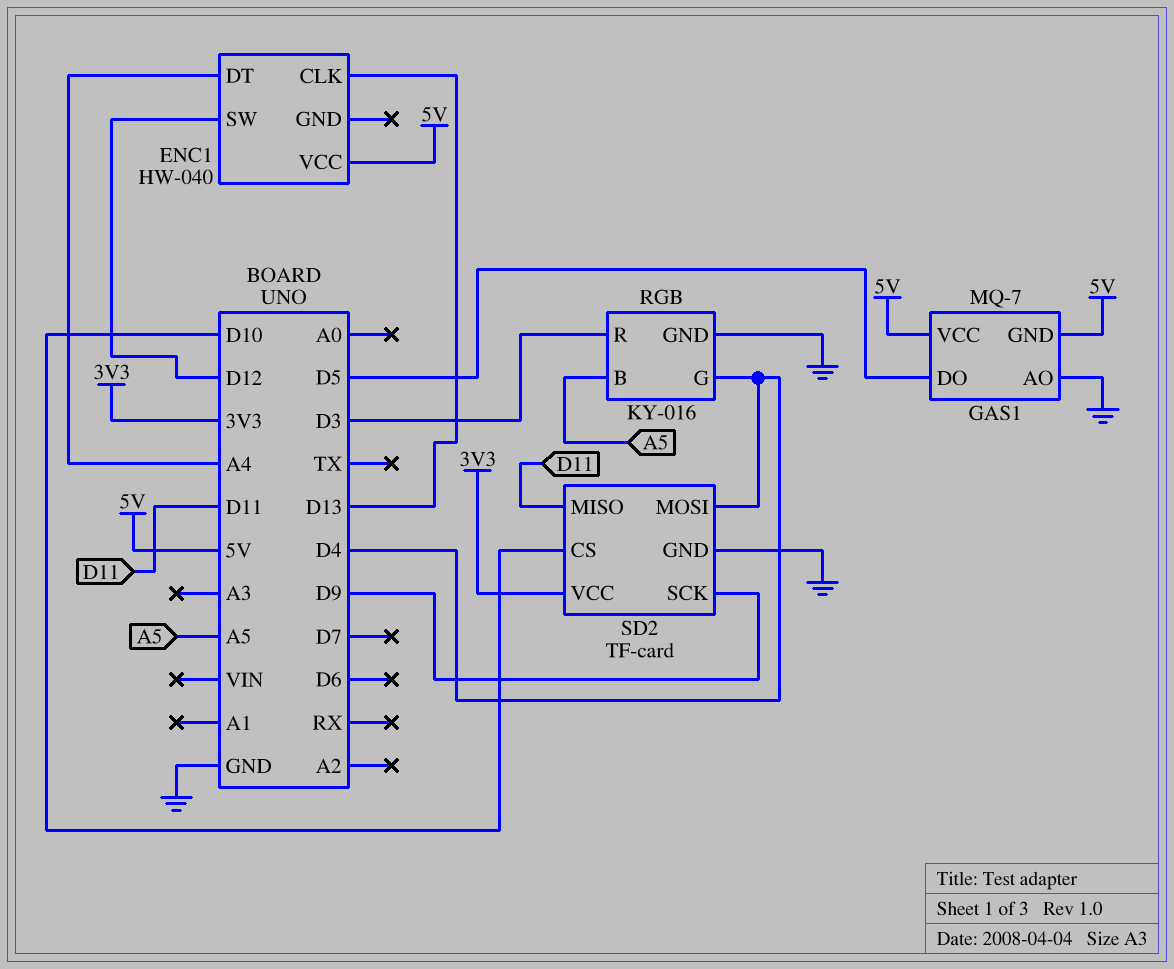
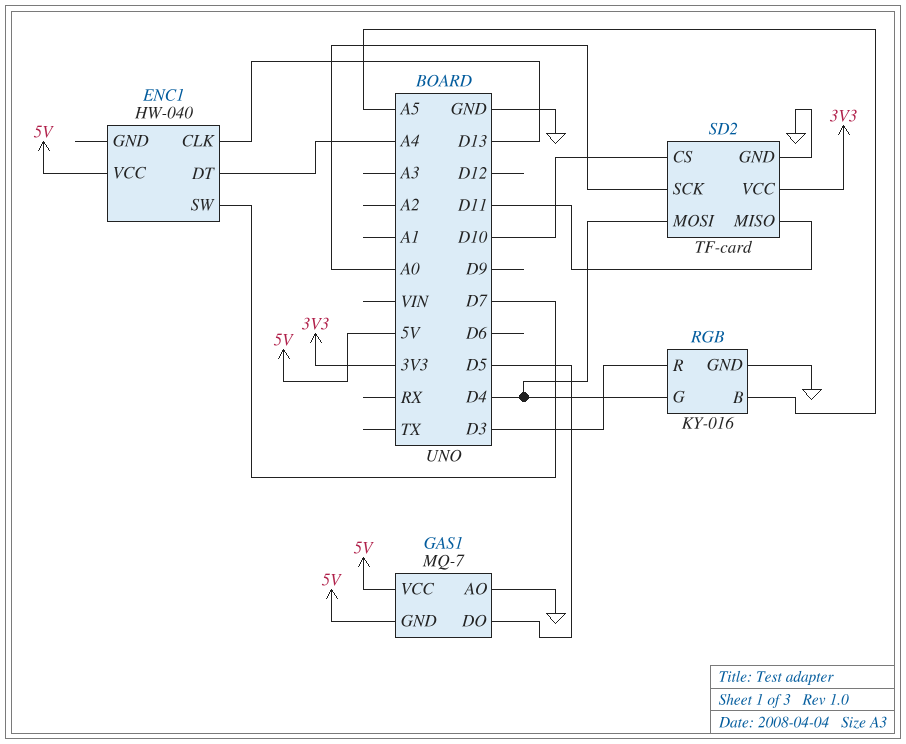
ENC1 pin SW: D12 -> D7
SD2 pin SCK: D9 -> A0

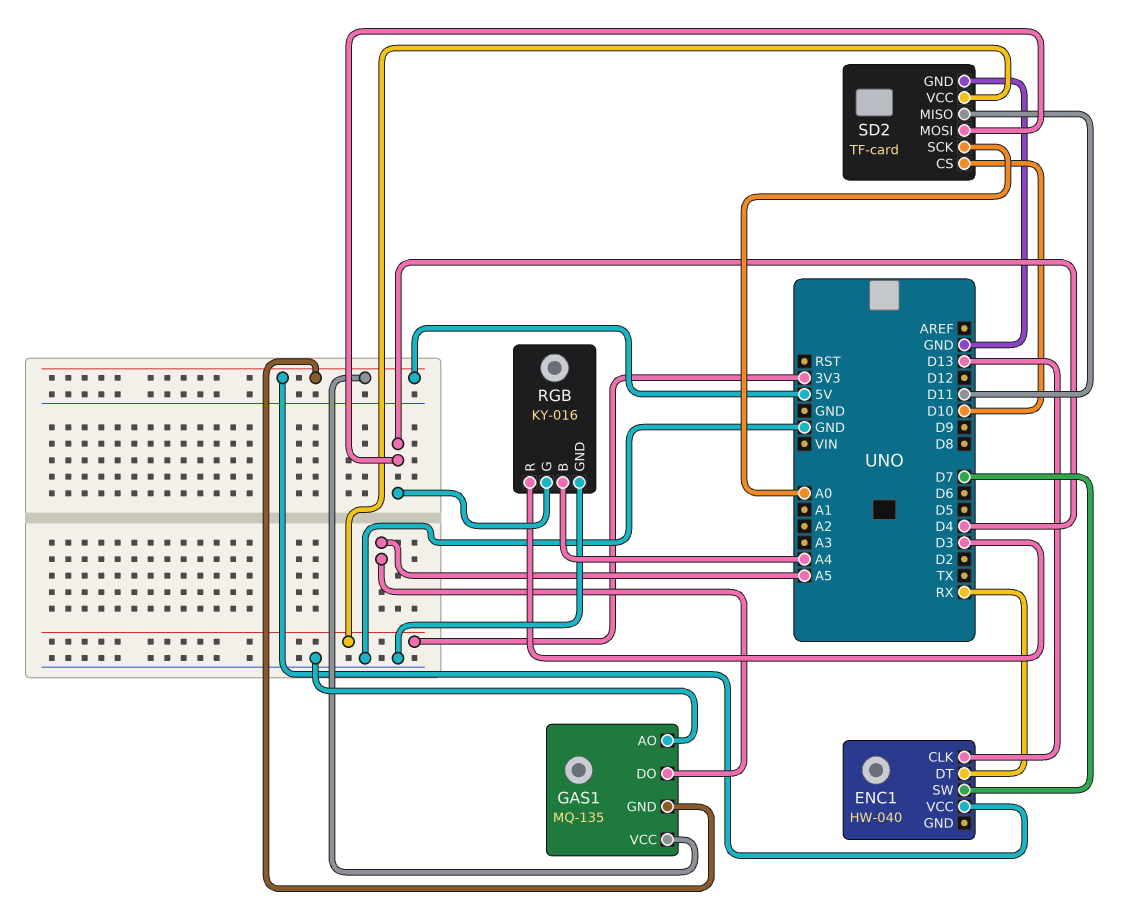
ENC1 pin DT: A4 -> RX
GAS1: MQ-7 -> MQ-135
GAS1 pin DO: D5 -> A5
RGB pin B: A5 -> A4

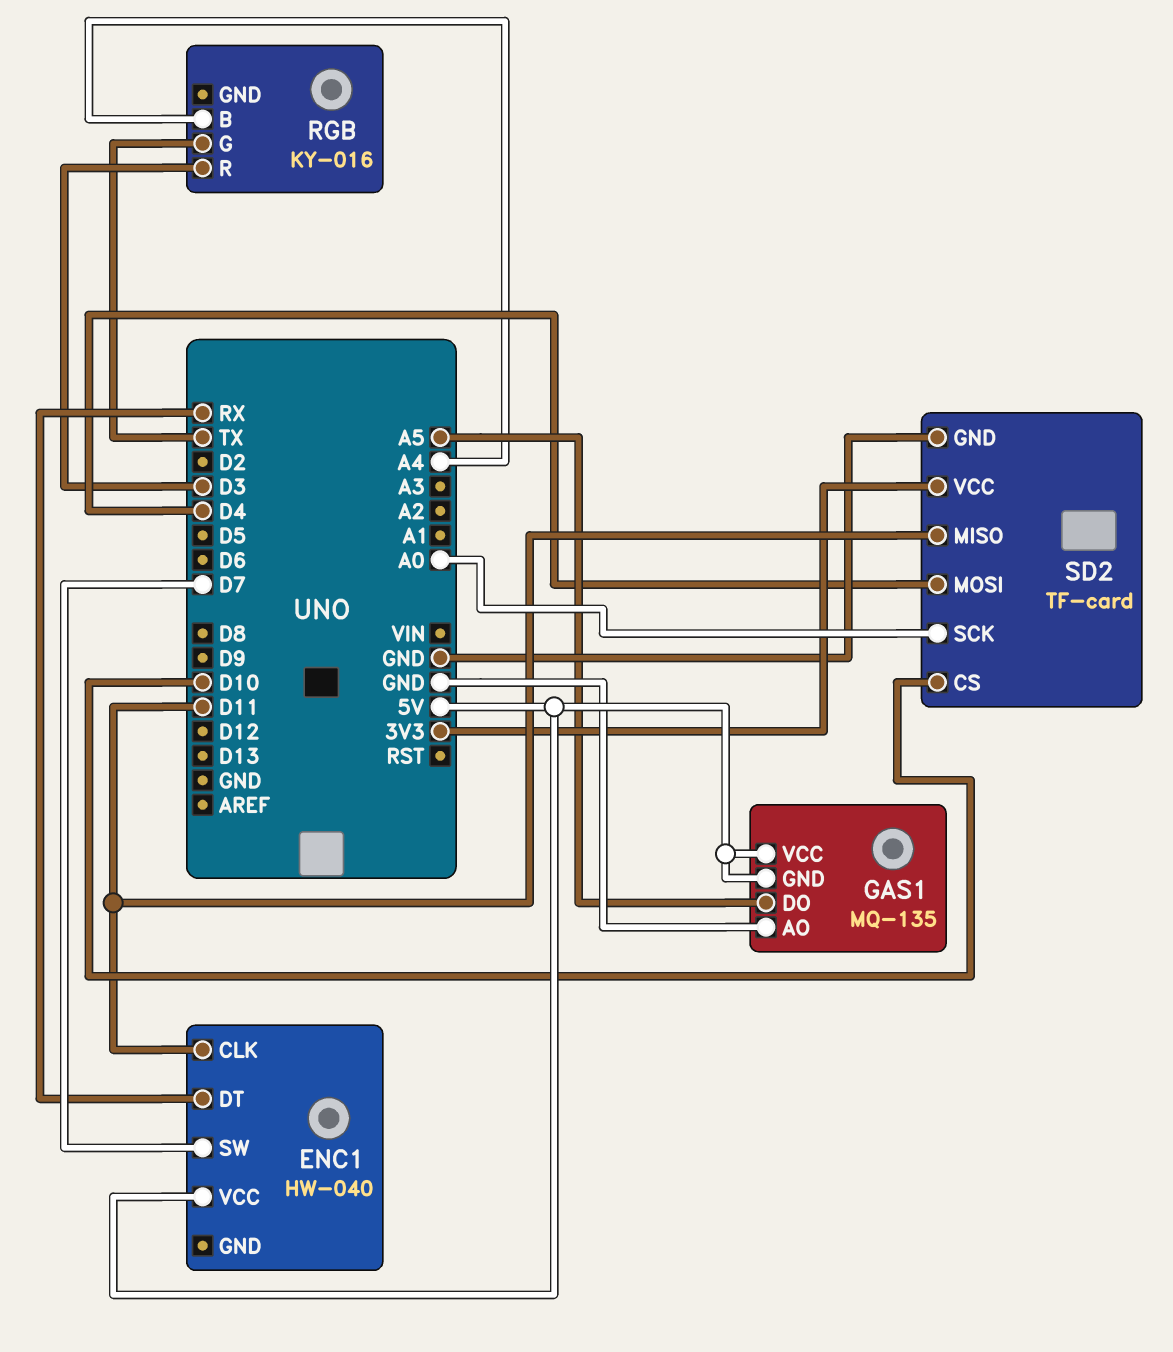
ENC1 pin CLK: D13 -> D11
RGB pin G: D4 -> TX
RGB pin GND: GND -> none

